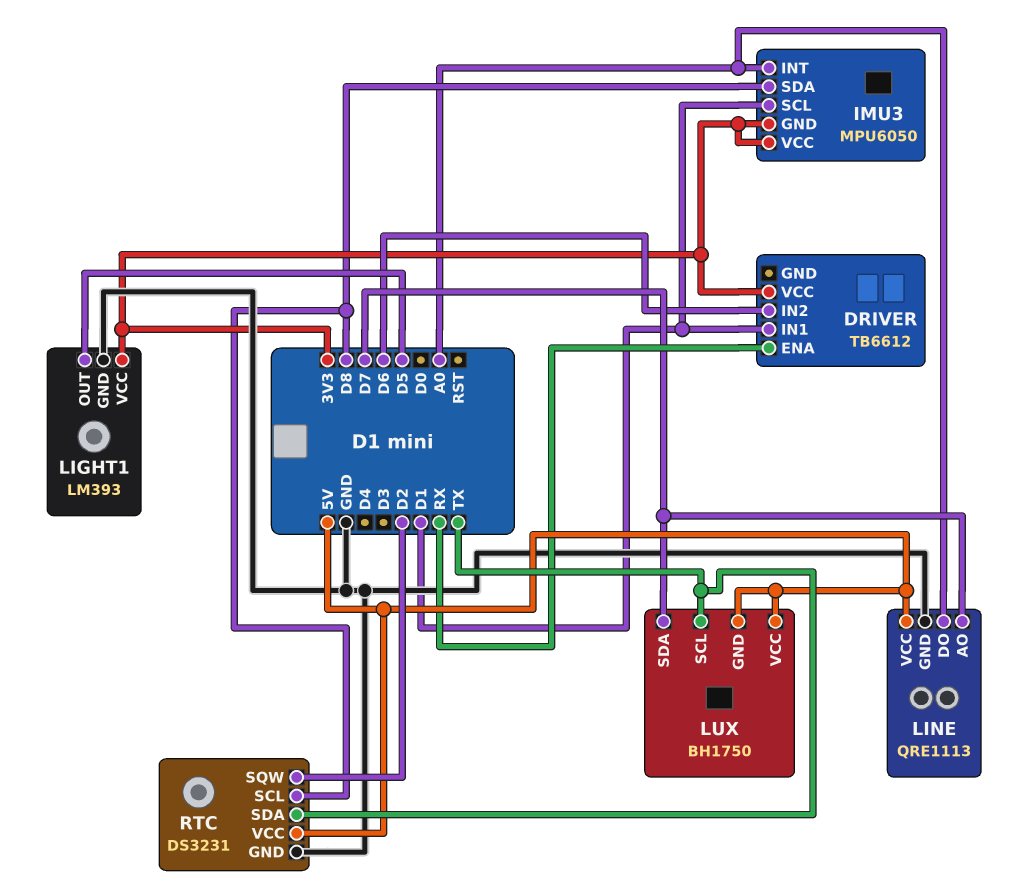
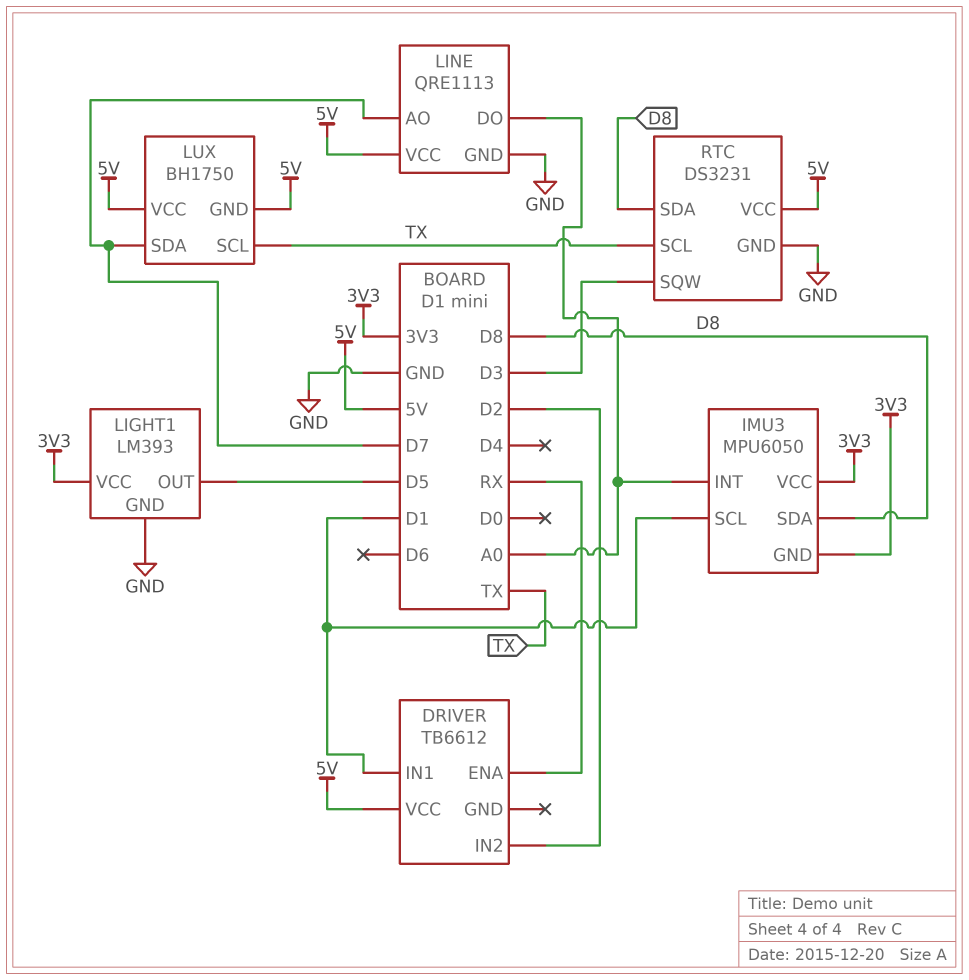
DRIVER pin IN2: D6 -> D2
DRIVER pin VCC: 3V3 -> 5V
RTC pin SCL: D8 -> TX
RTC pin SDA: TX -> D8
RTC pin SQW: D2 -> D3

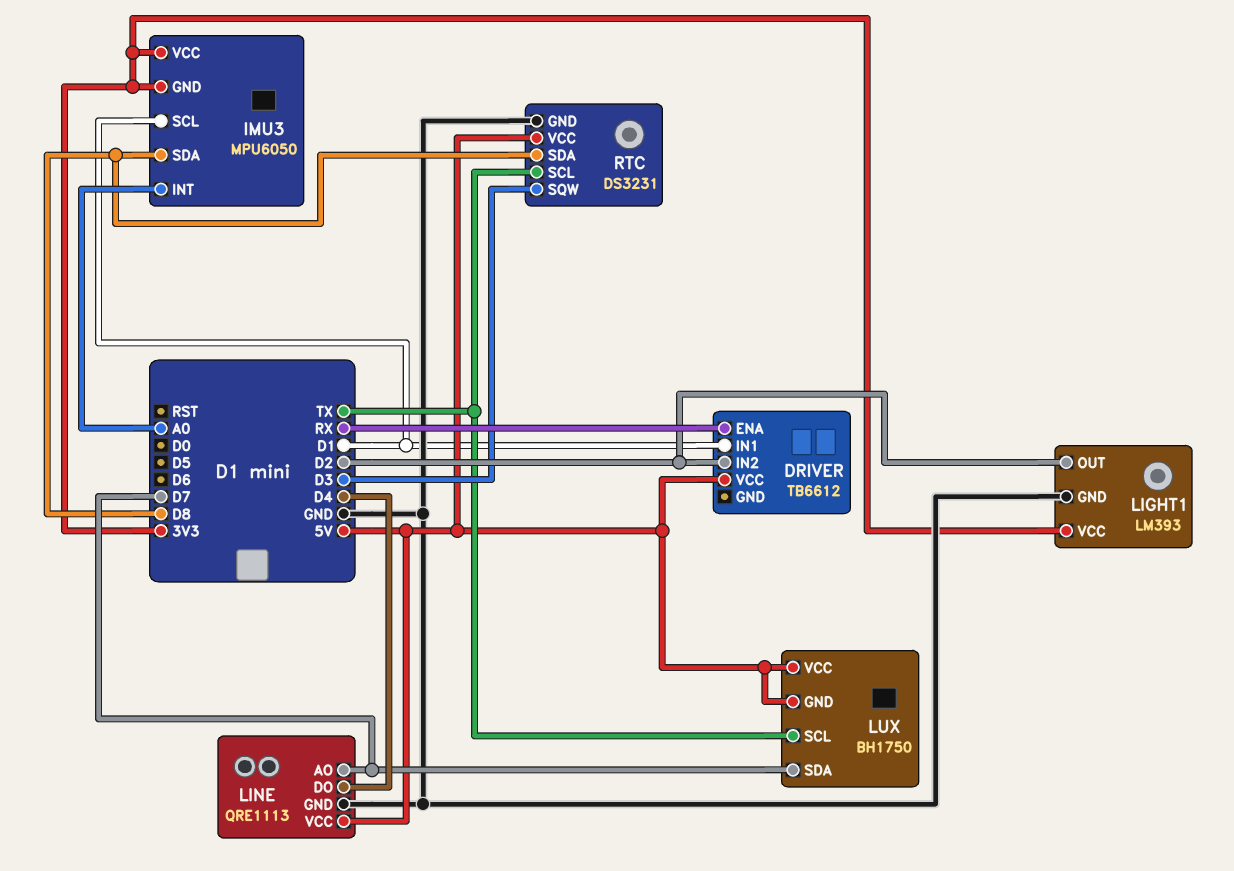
LIGHT1 pin OUT: D5 -> D2
LINE pin DO: A0 -> D4

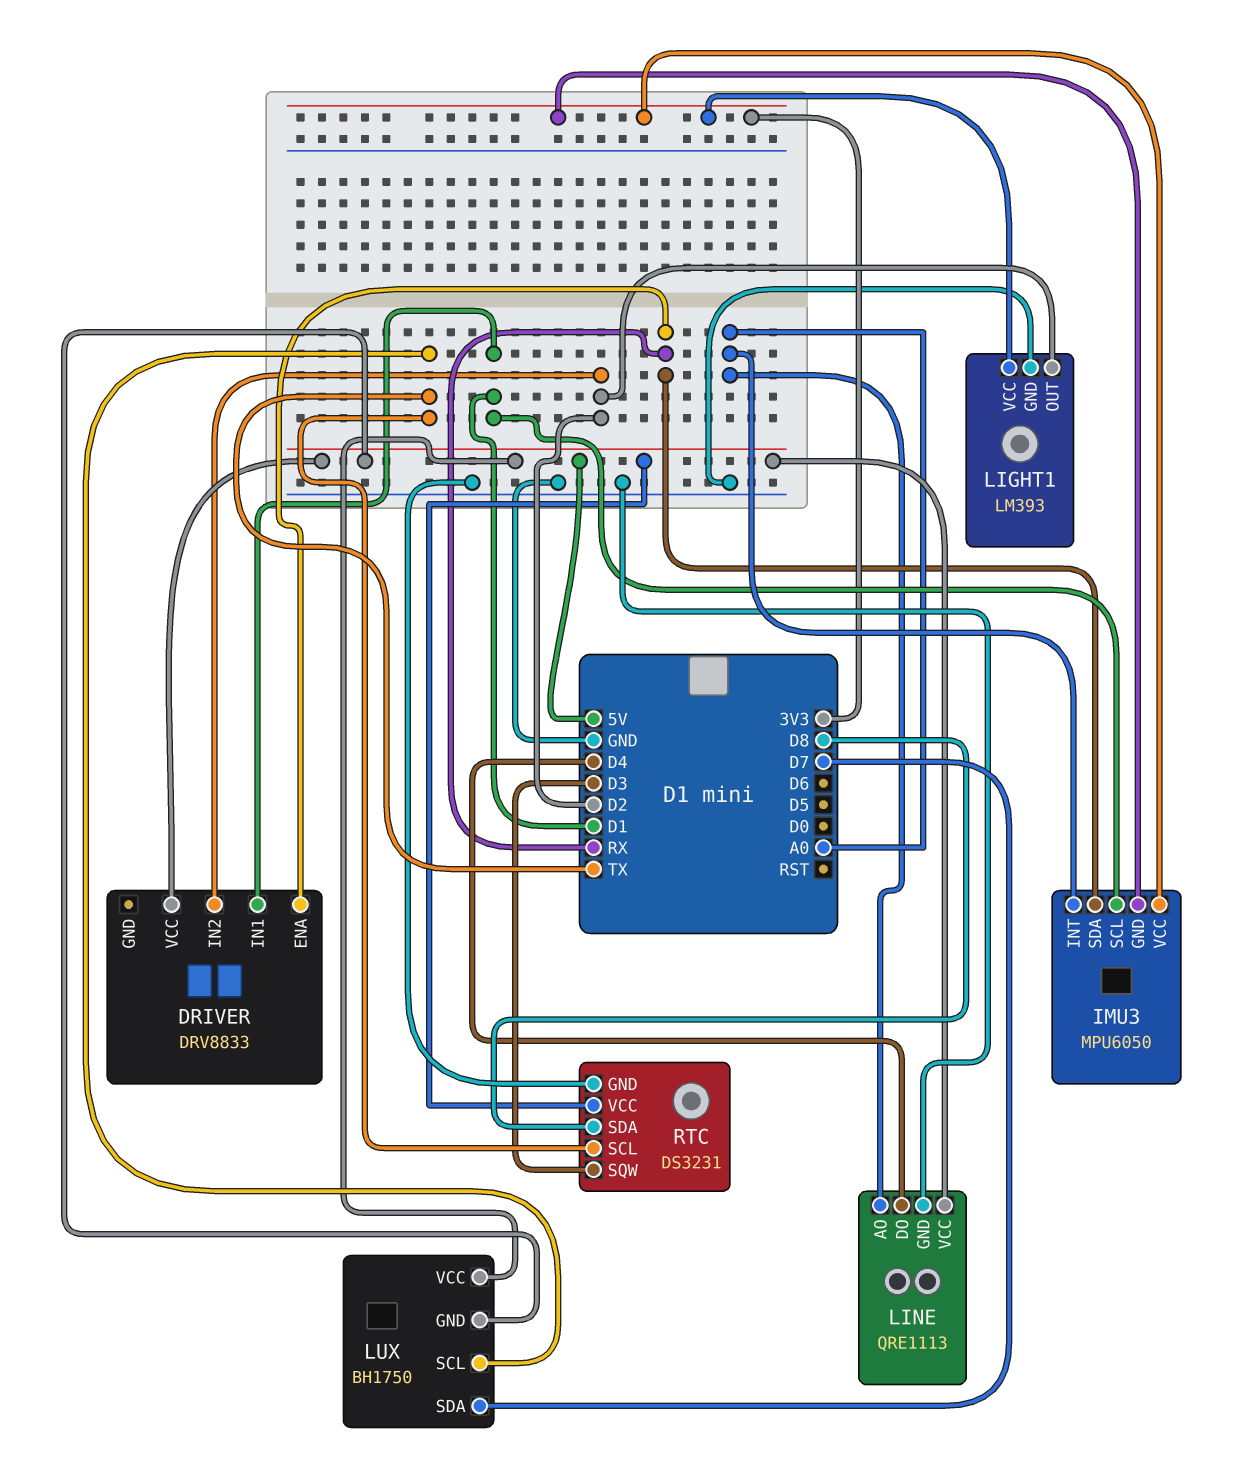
DRIVER: TB6612 -> DRV8833
IMU3 pin SDA: D8 -> RX
LINE pin AO: D7 -> A0

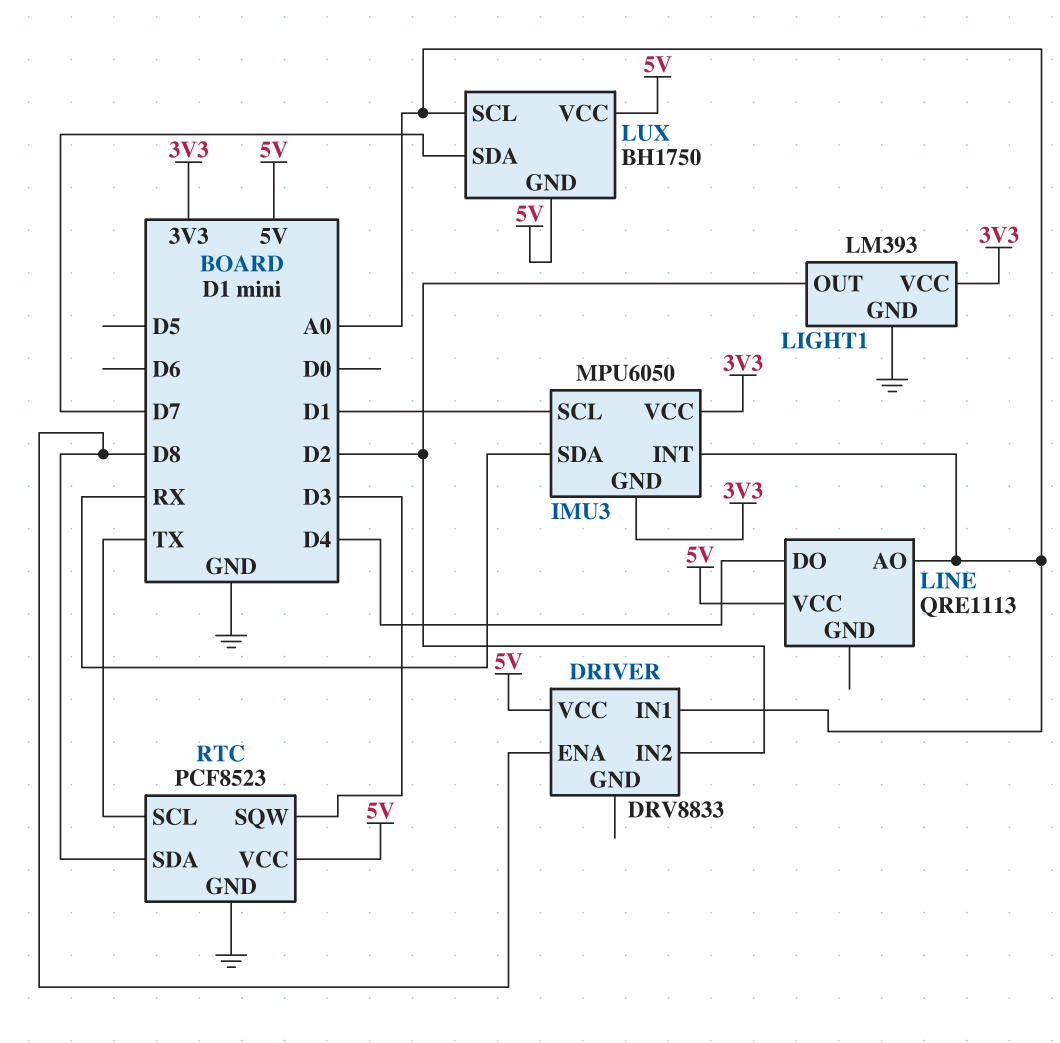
DRIVER pin ENA: RX -> D8
DRIVER pin IN1: D1 -> A0
LINE pin GND: GND -> none
LUX pin SCL: TX -> A0
RTC: DS3231 -> PCF8523

